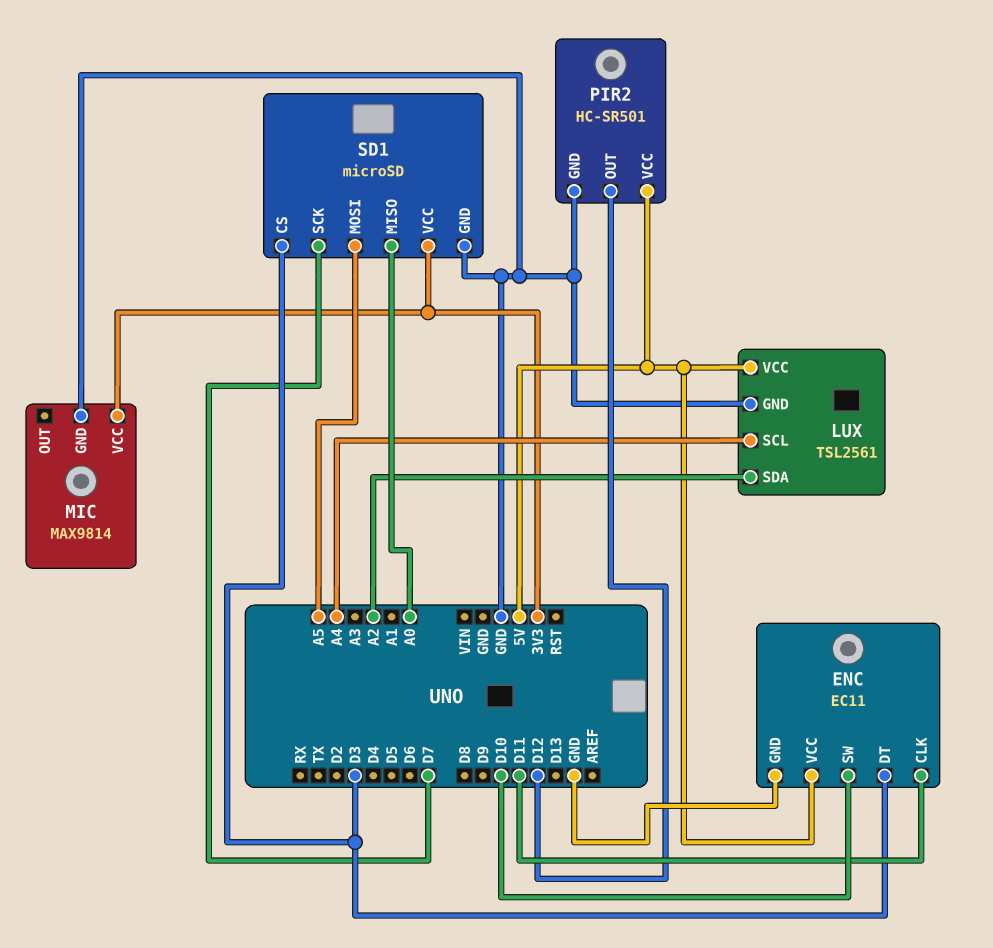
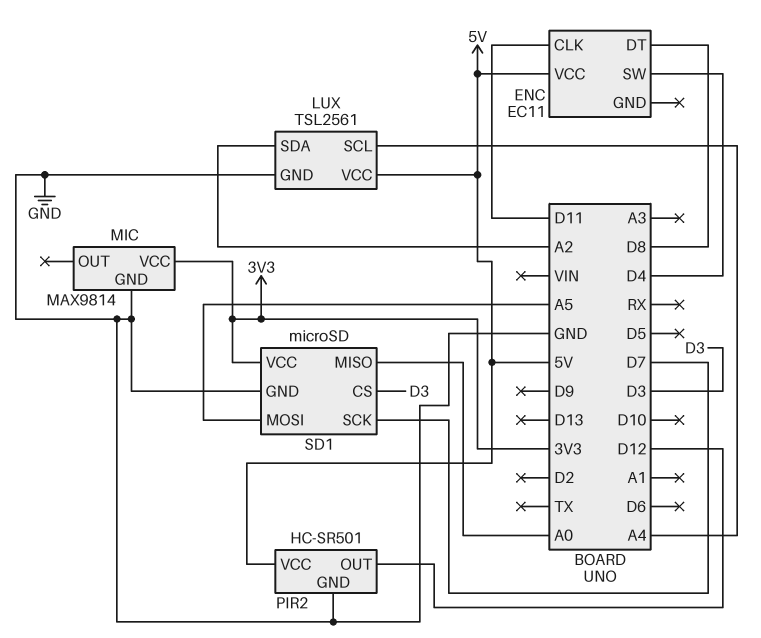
ENC pin DT: D3 -> D8
ENC pin GND: GND -> none
ENC pin SW: D10 -> D4

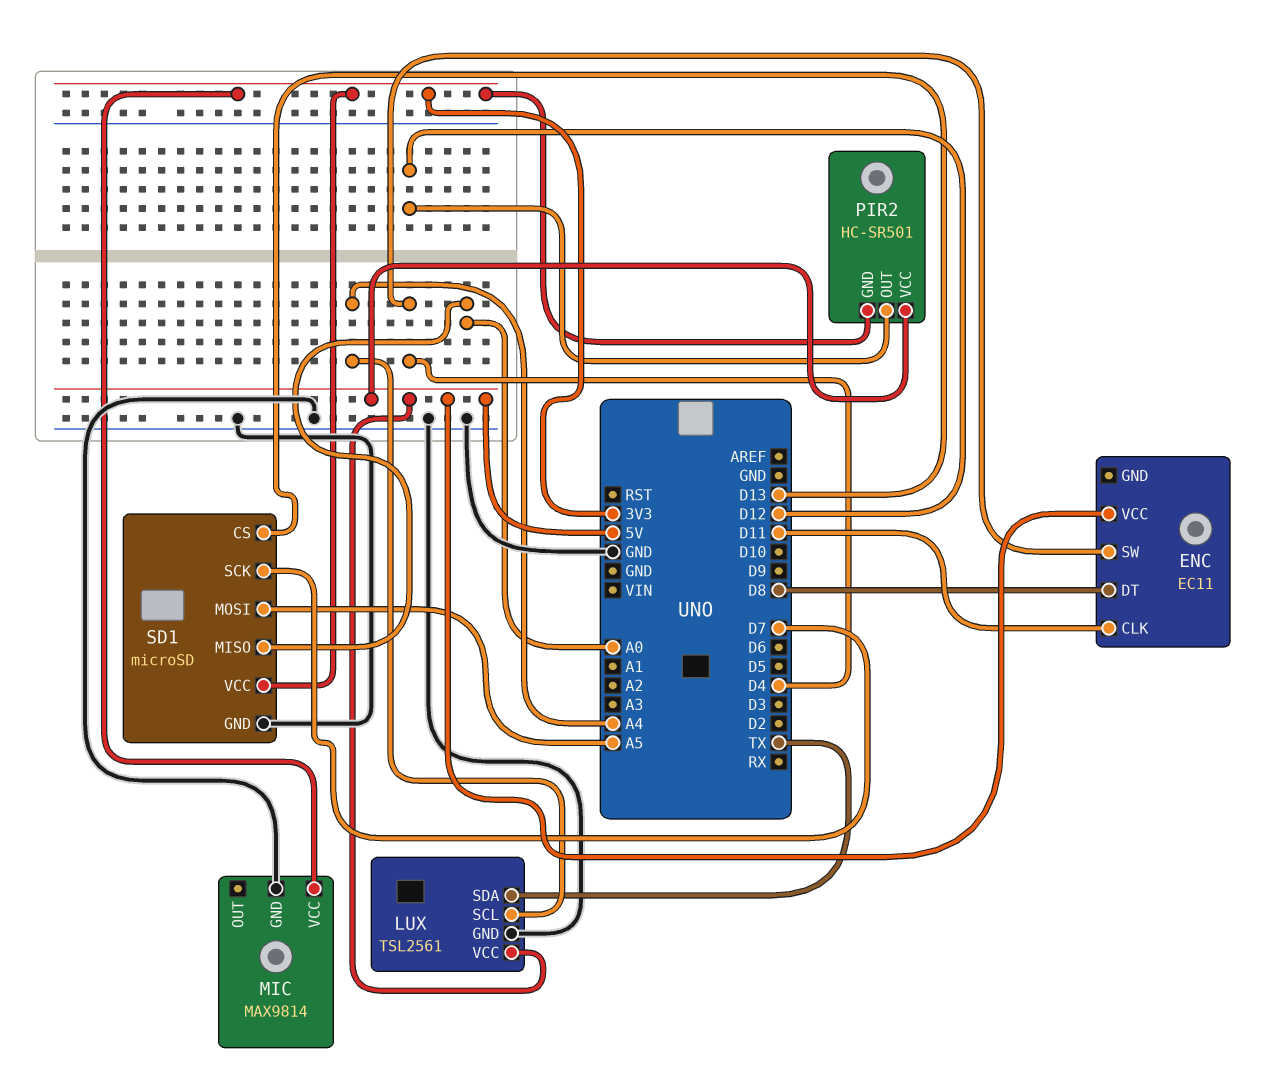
LUX pin SDA: A2 -> TX
PIR2 pin GND: GND -> 3V3
SD1 pin CS: D3 -> D13

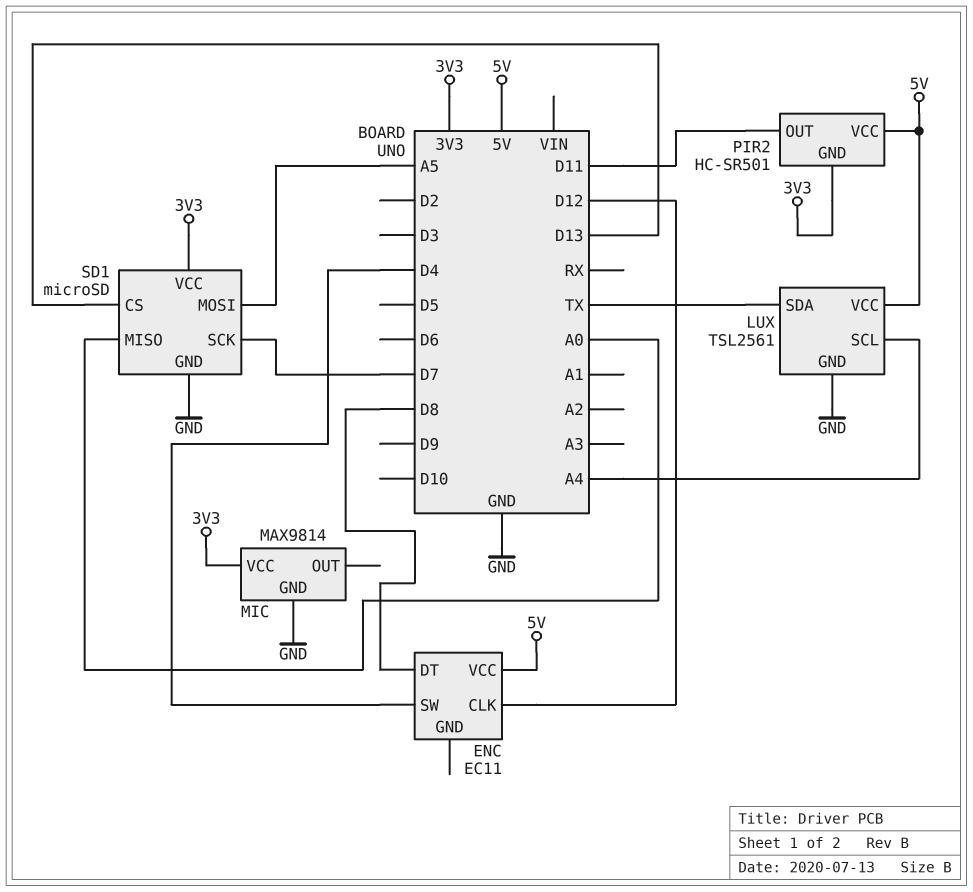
ENC pin CLK: D11 -> D12
PIR2 pin OUT: D12 -> D11

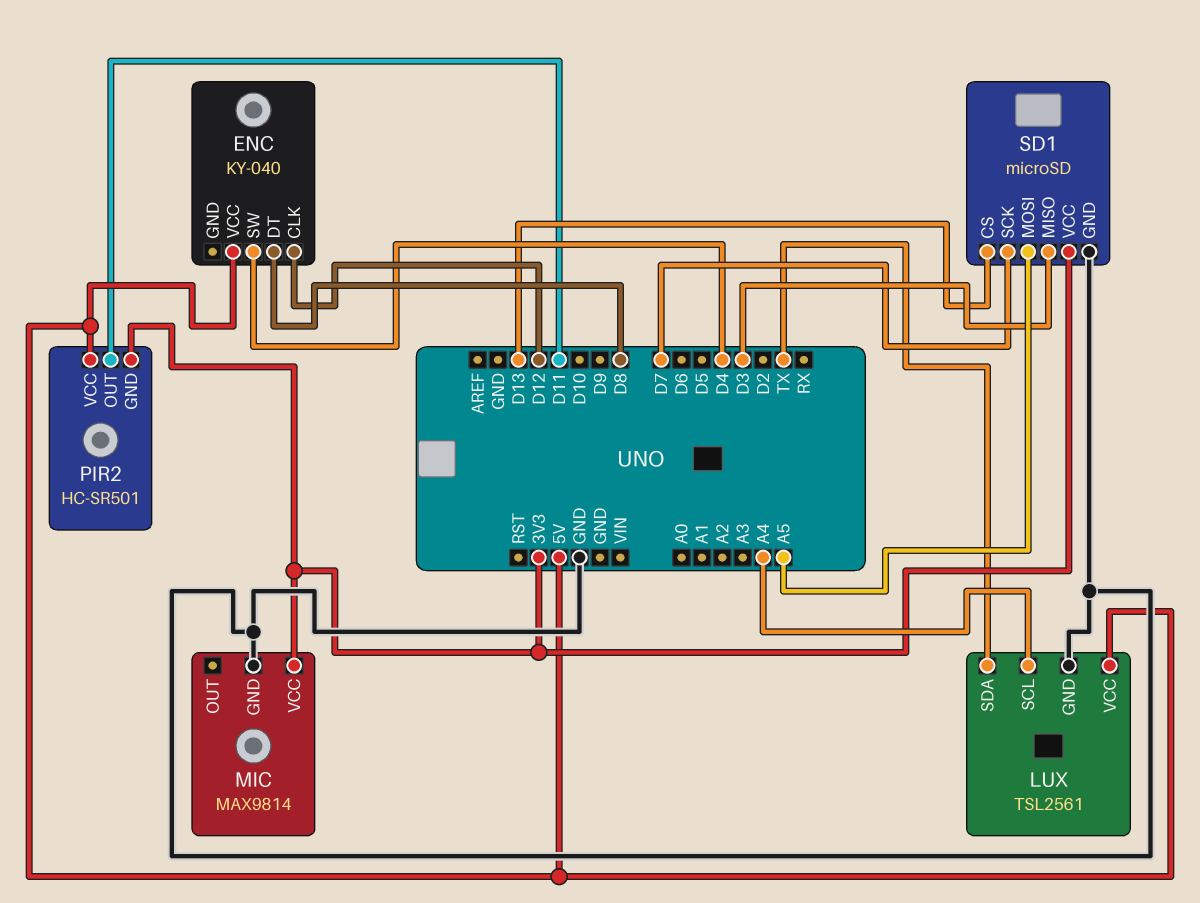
ENC: EC11 -> KY-040
SD1 pin MISO: A0 -> D3

